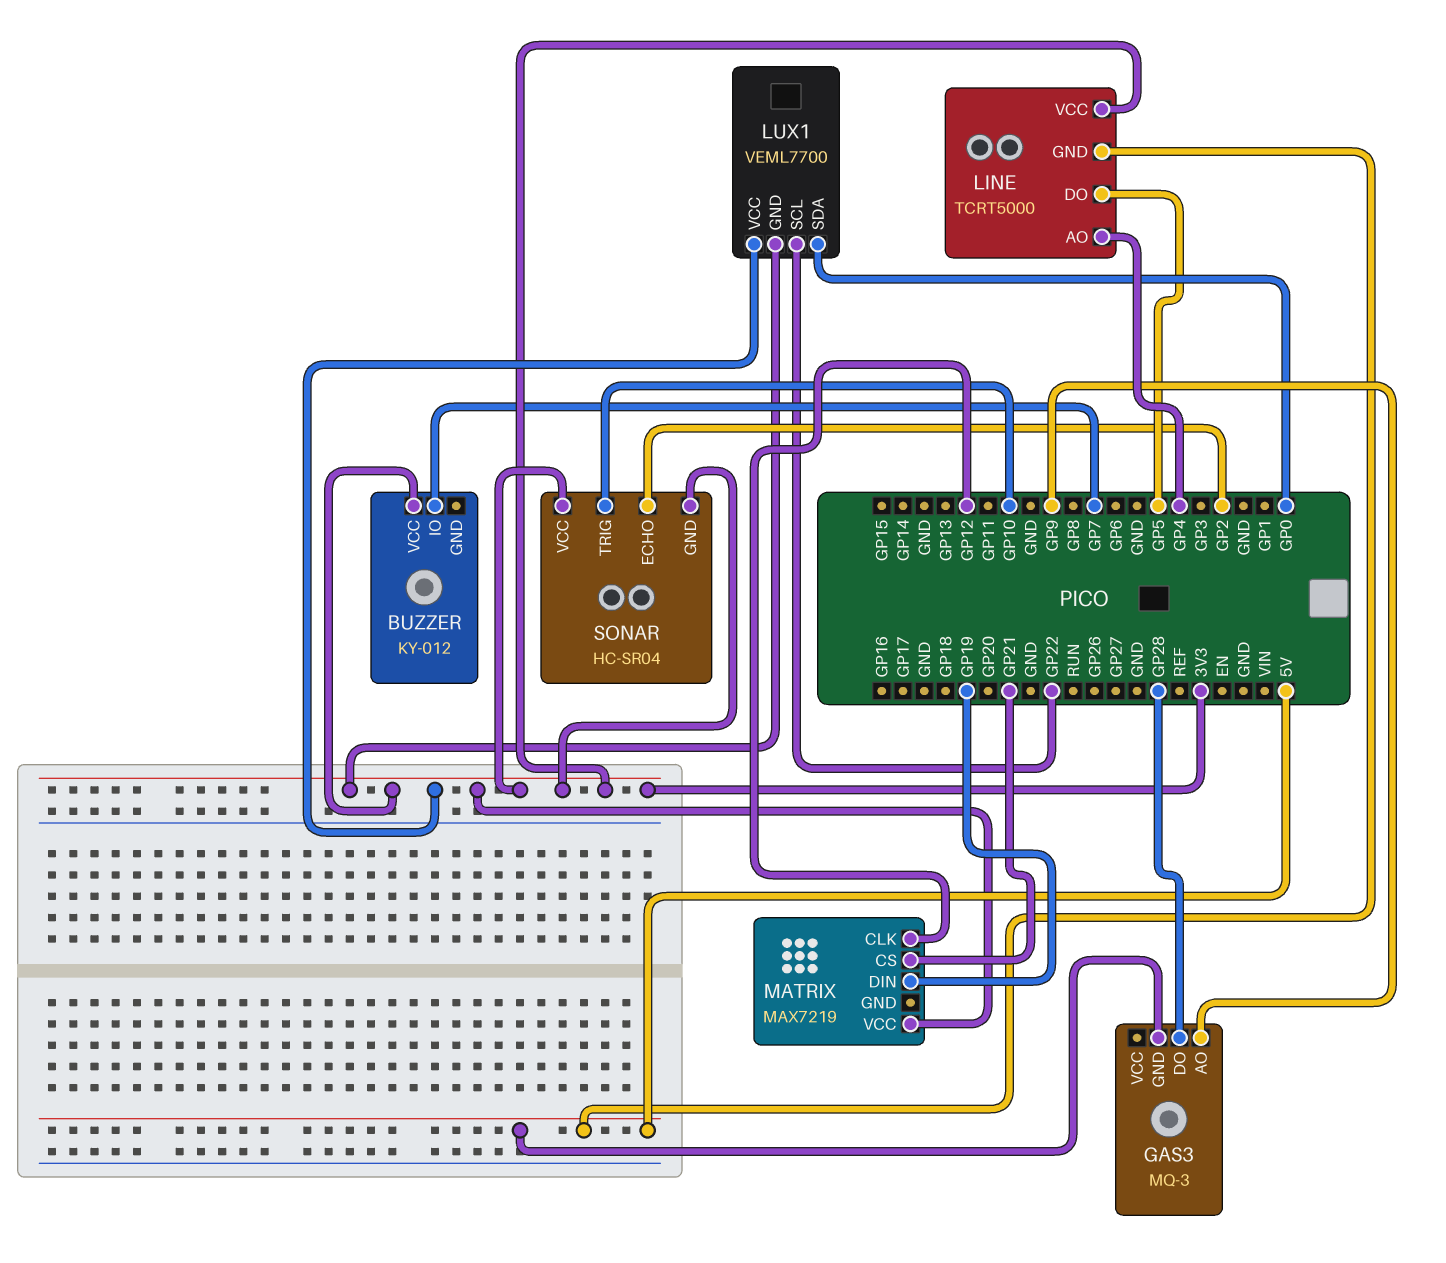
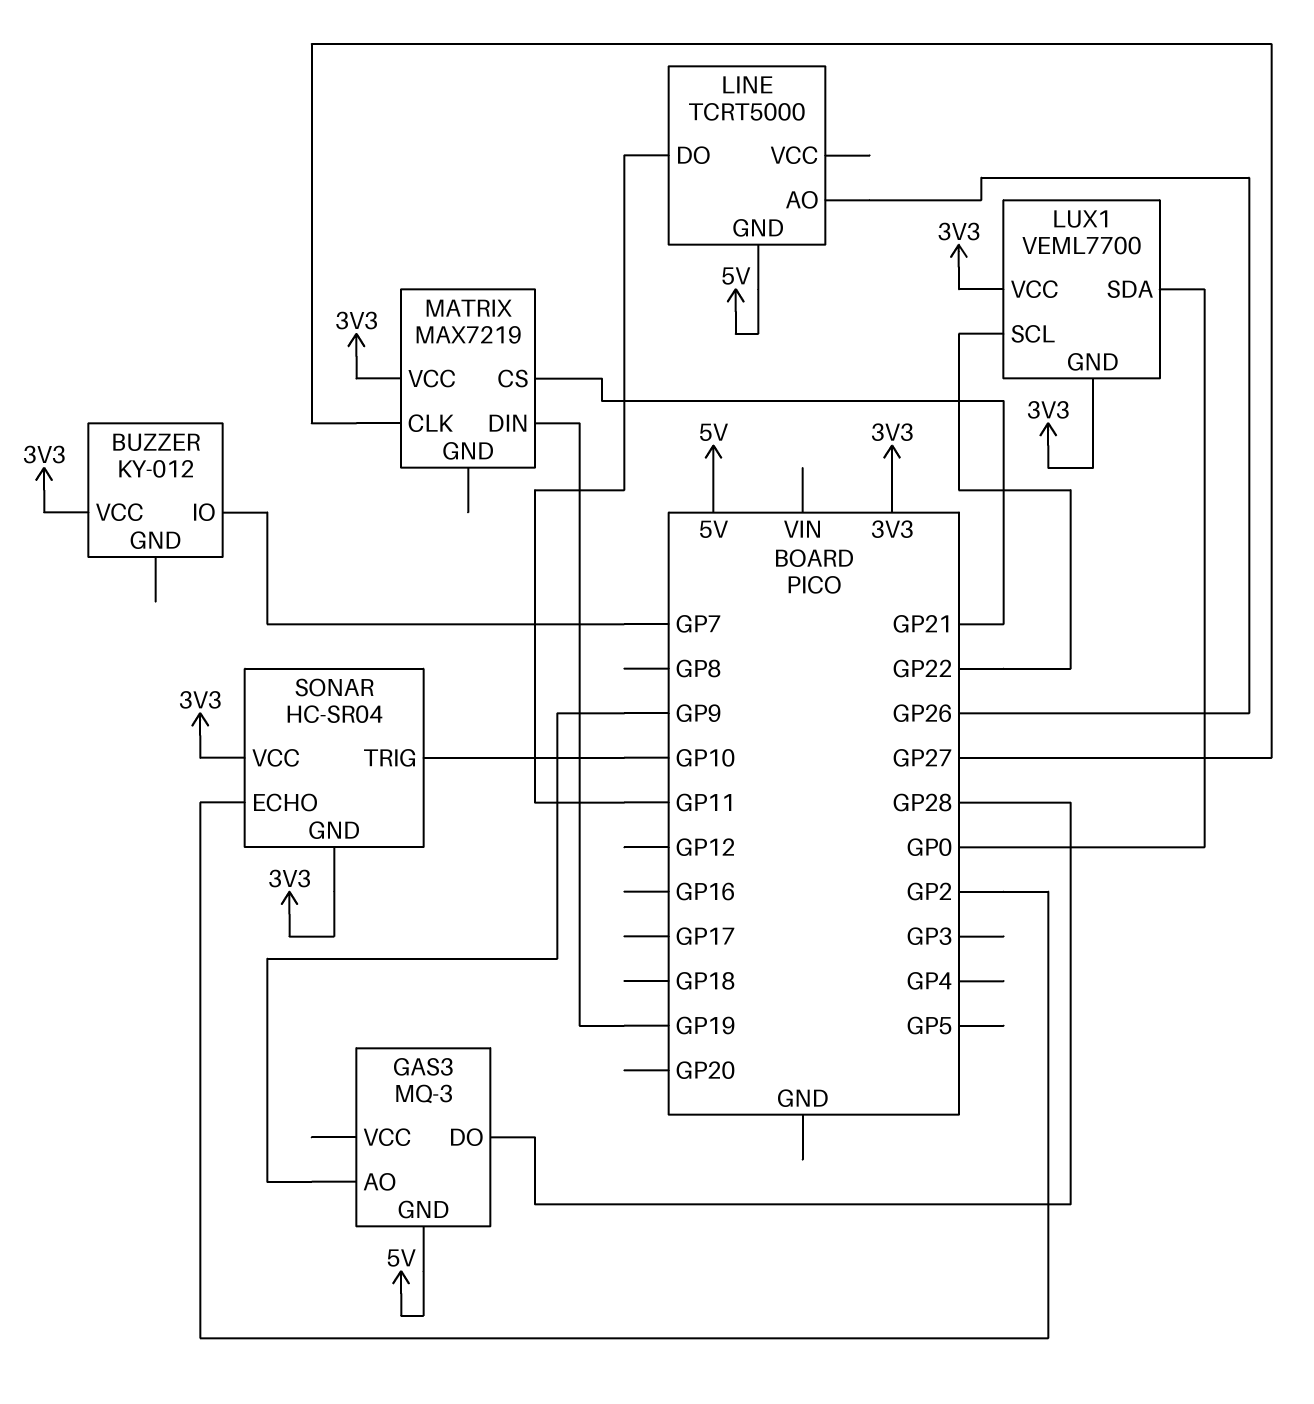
LINE pin AO: GP4 -> GP26
LINE pin DO: GP5 -> GP11
LINE pin VCC: 3V3 -> none
MATRIX pin CLK: GP12 -> GP27

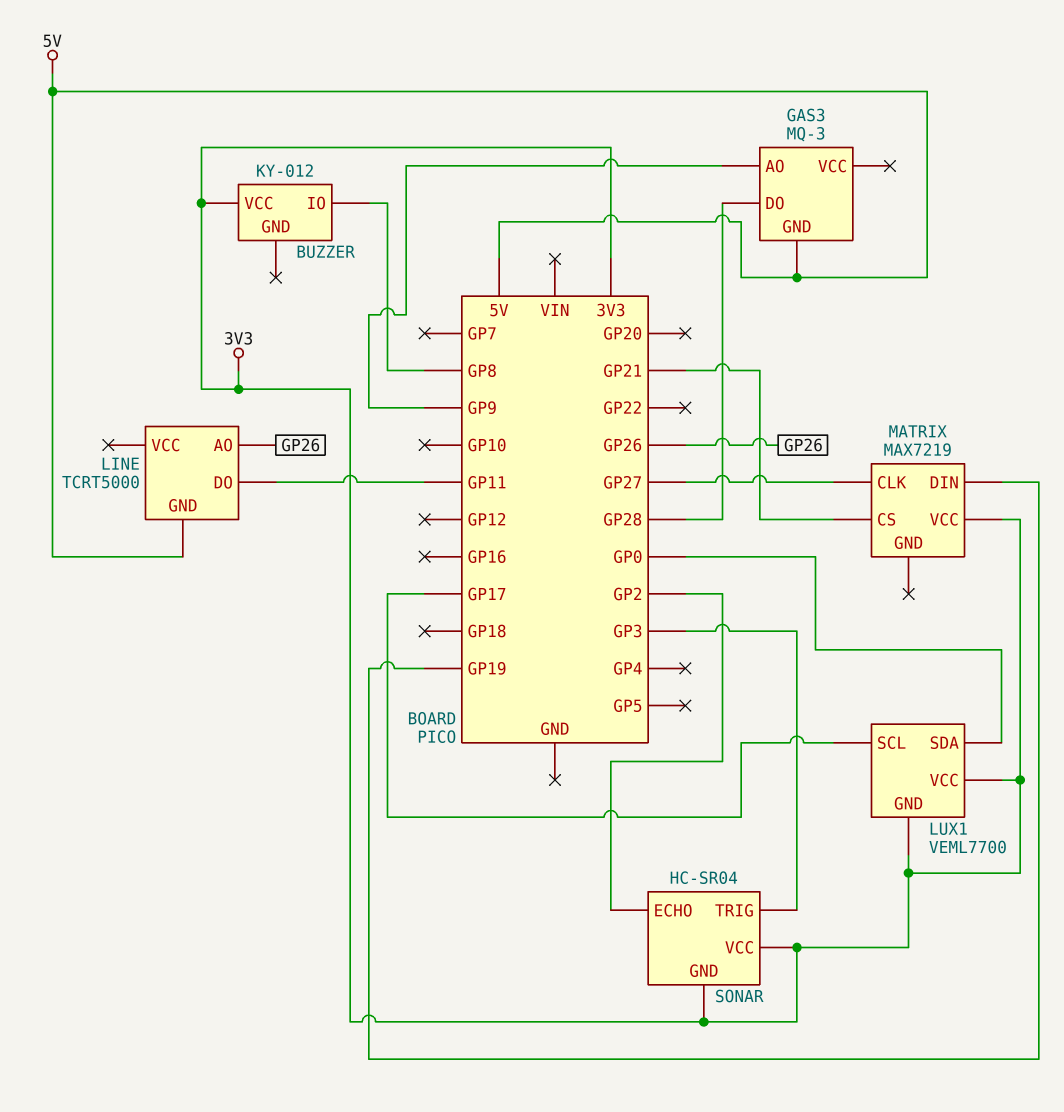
BUZZER pin IO: GP7 -> GP8
LUX1 pin SCL: GP22 -> GP17
SONAR pin TRIG: GP10 -> GP3

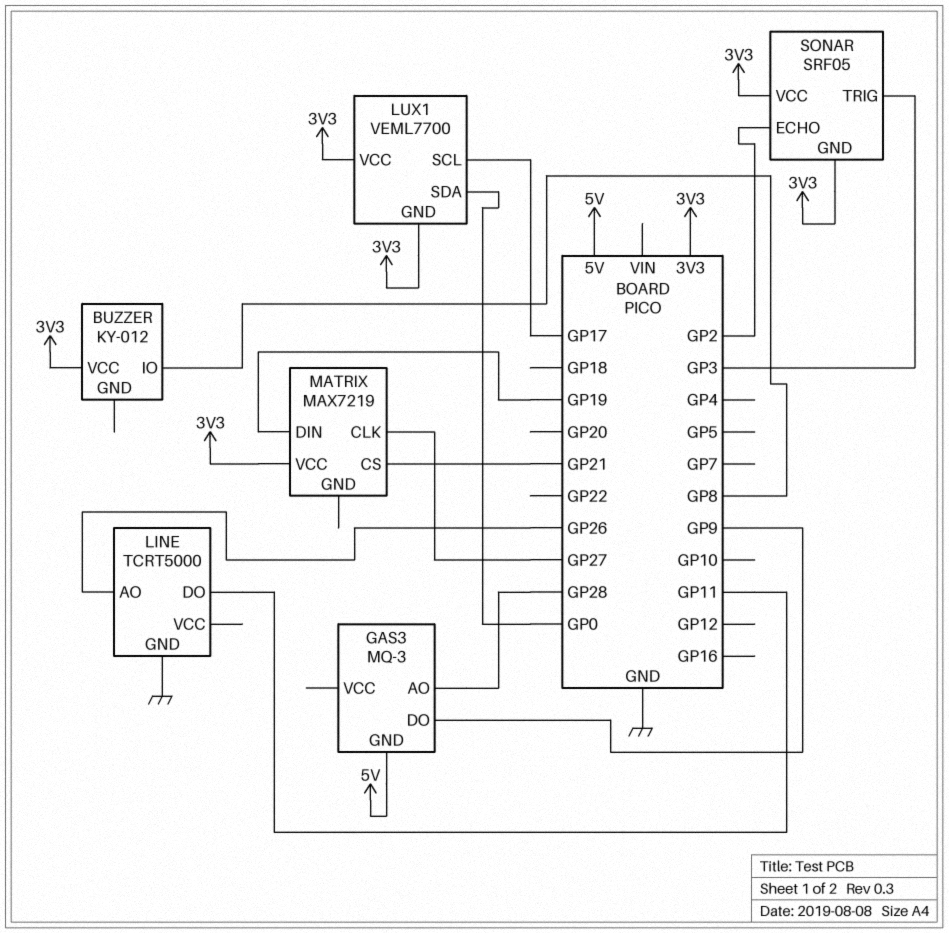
GAS3 pin AO: GP9 -> GP28
GAS3 pin DO: GP28 -> GP9
LINE pin GND: 5V -> GND
SONAR: HC-SR04 -> SRF05

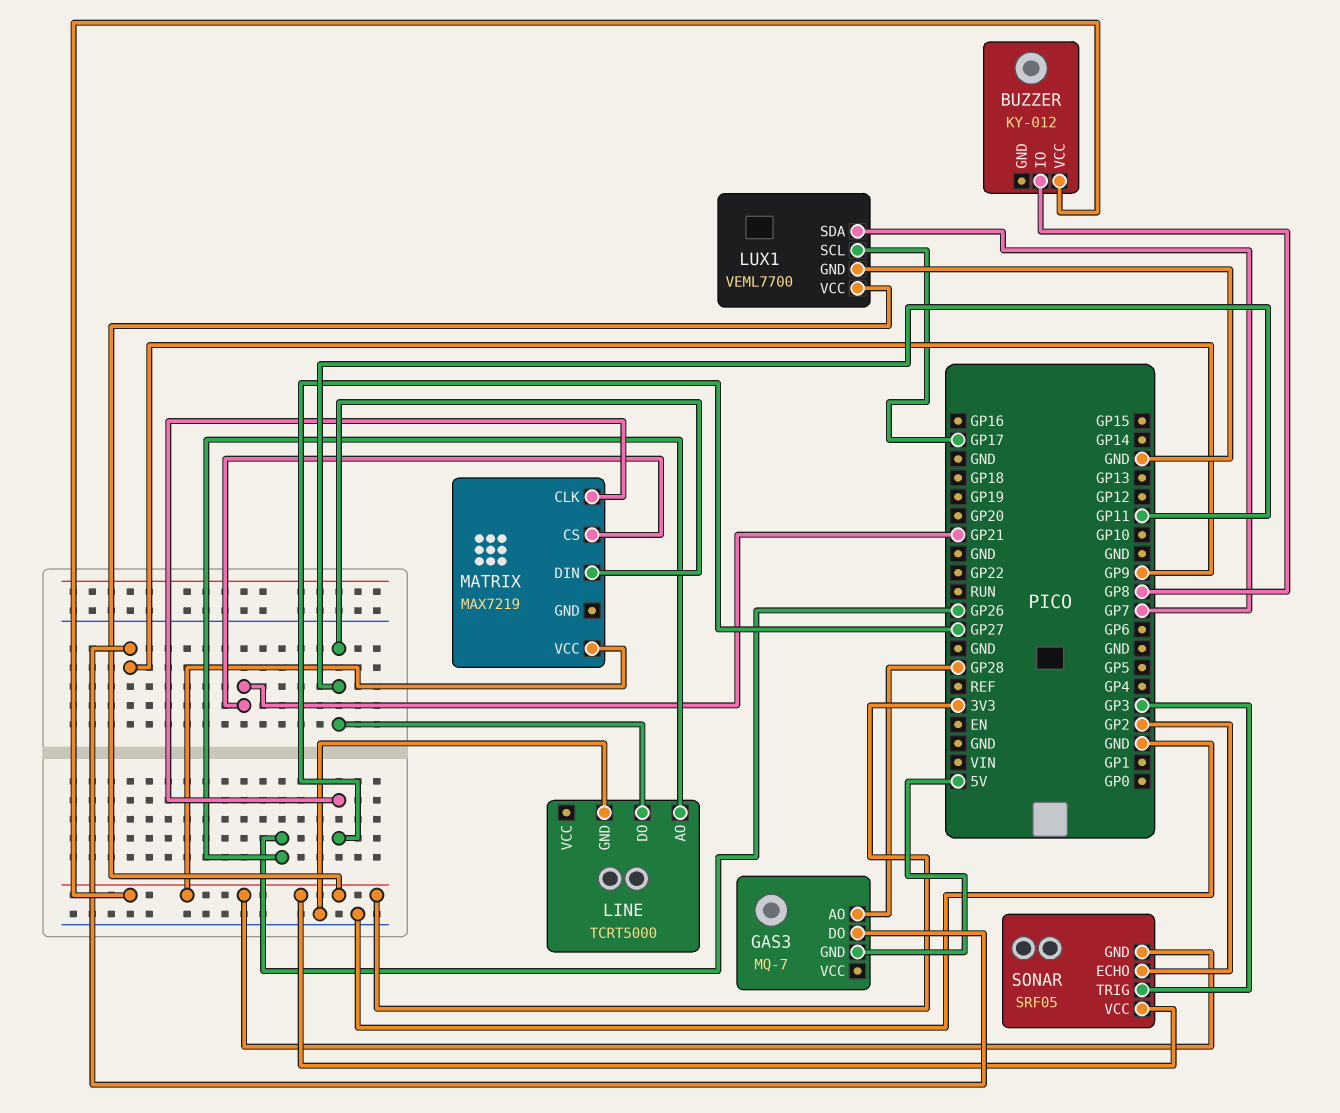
GAS3: MQ-3 -> MQ-7
LUX1 pin GND: 3V3 -> GND
LUX1 pin SDA: GP0 -> GP7
MATRIX pin DIN: GP19 -> GP11

